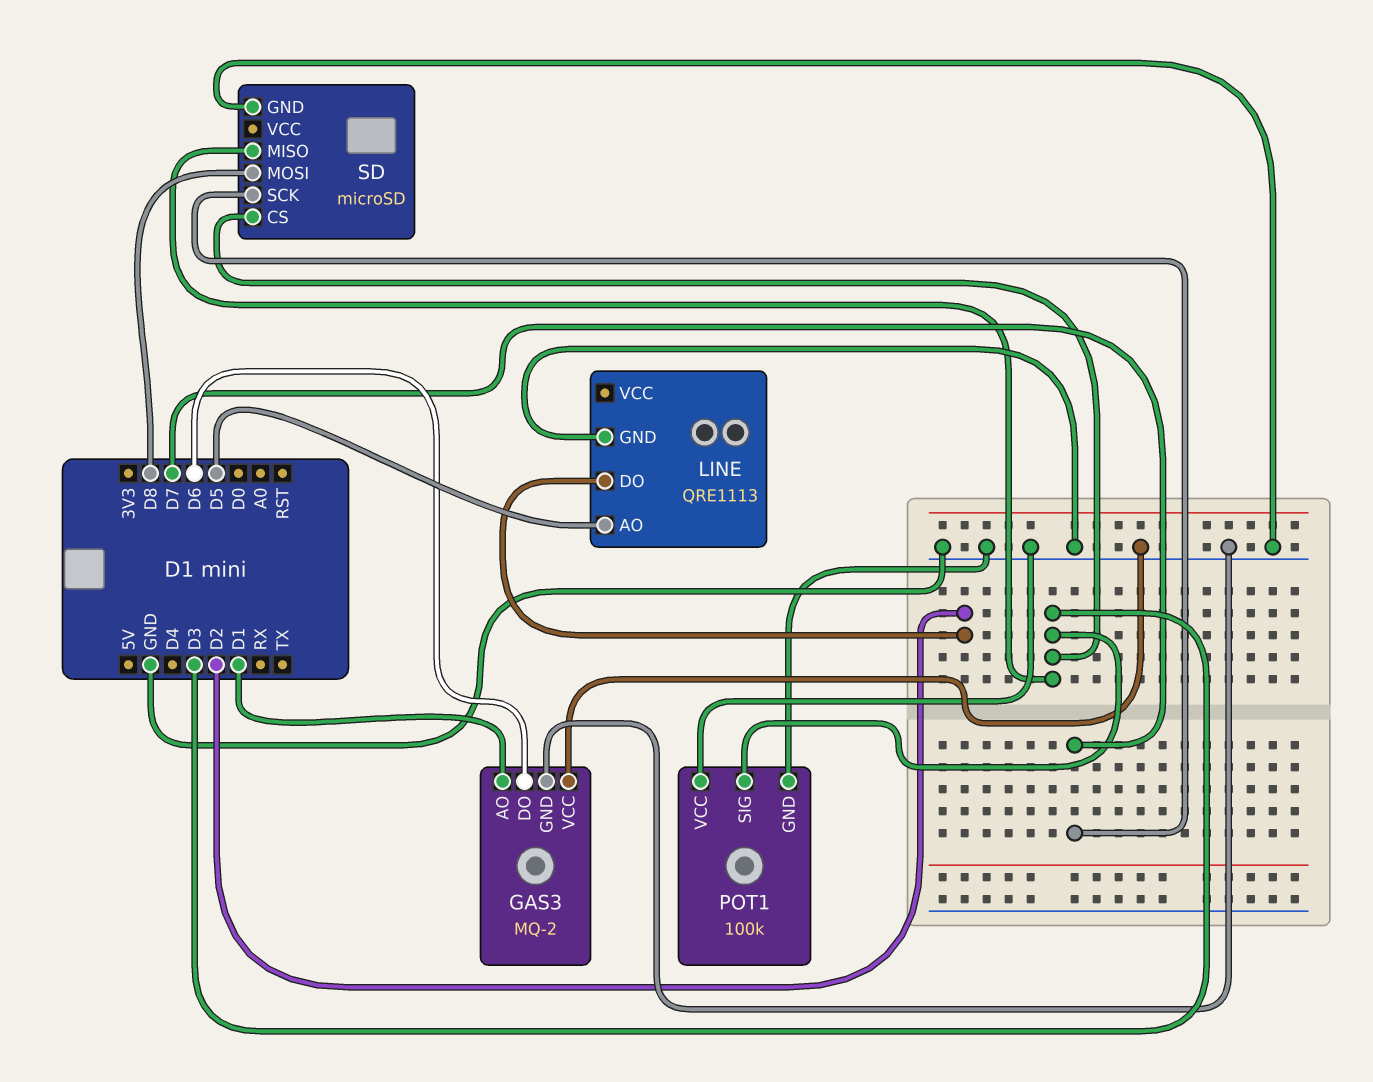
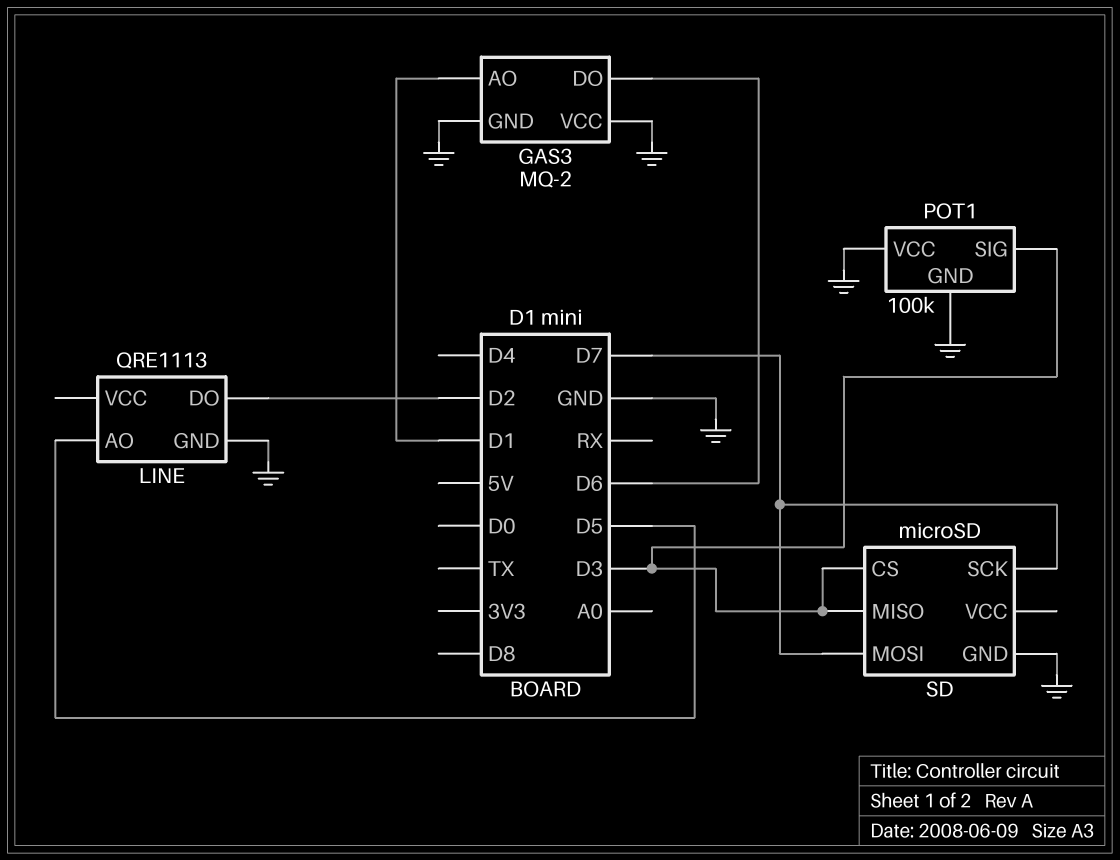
SD pin MOSI: D8 -> D7

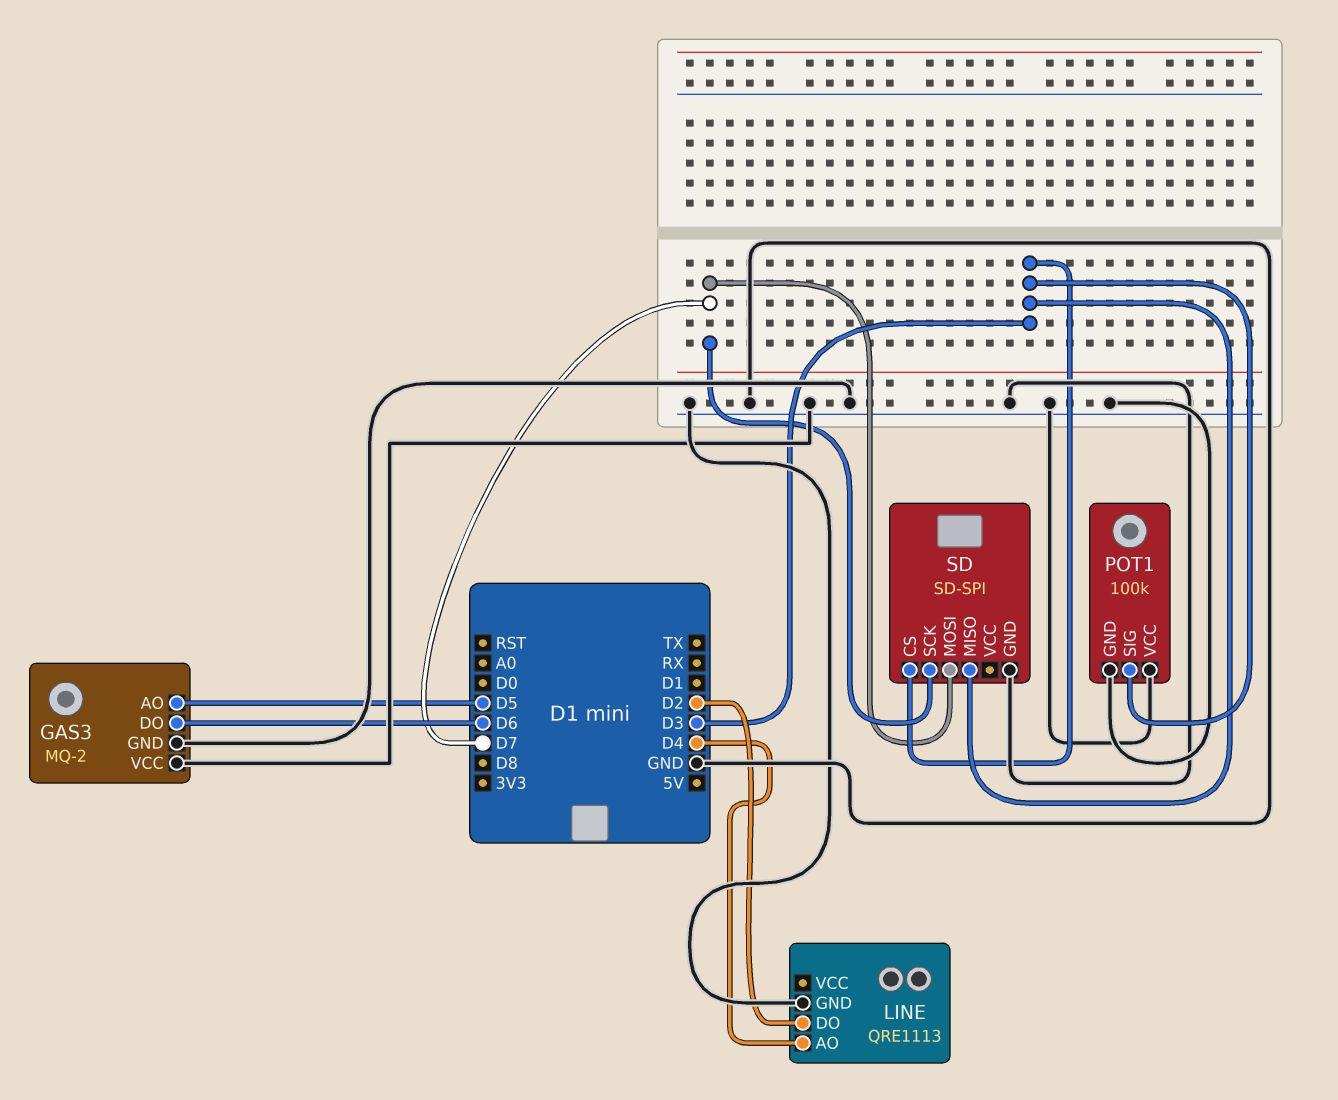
GAS3 pin AO: D1 -> D5
LINE pin AO: D5 -> D4
SD: microSD -> SD-SPI

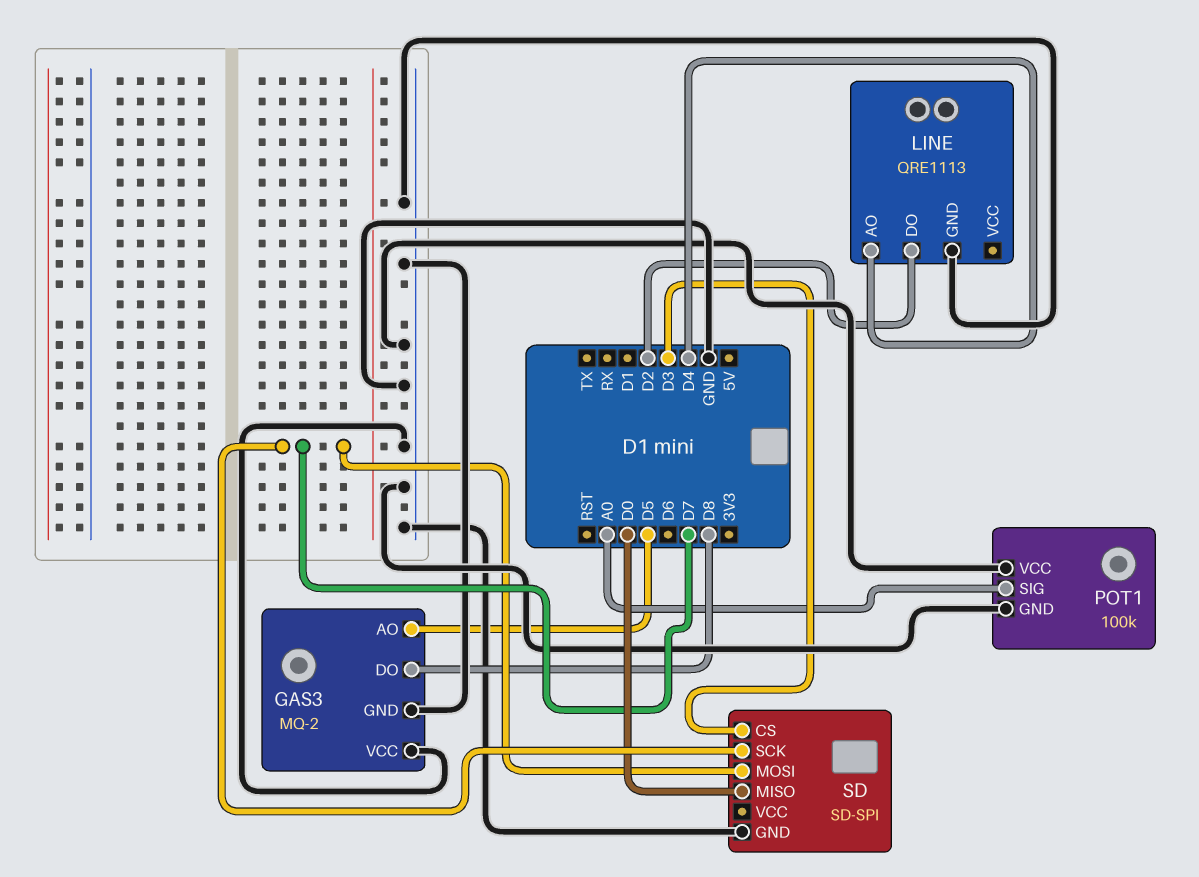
GAS3 pin DO: D6 -> D8
POT1 pin SIG: D3 -> A0
SD pin MISO: D3 -> D0

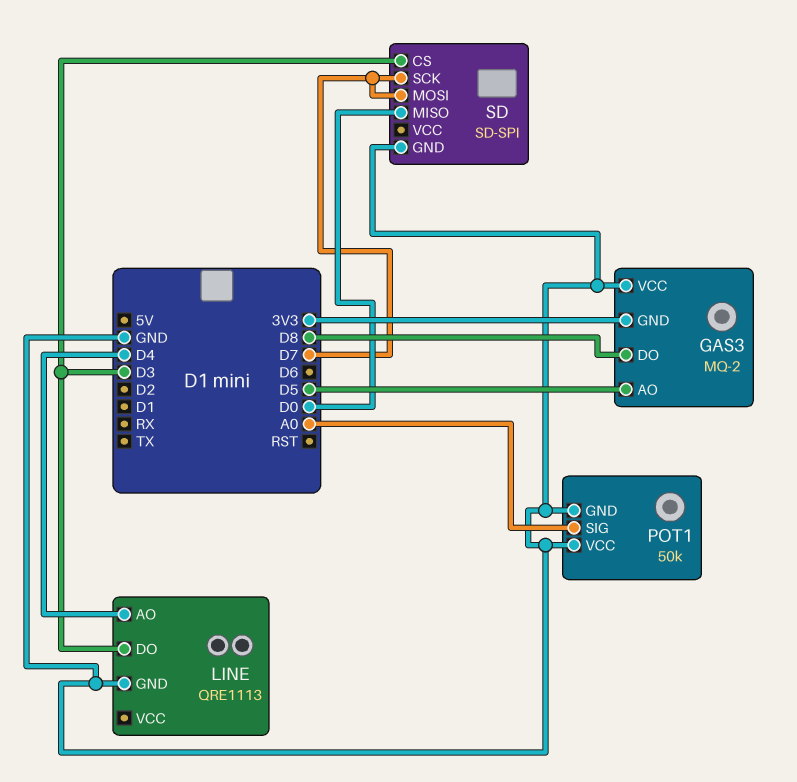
GAS3 pin GND: GND -> 3V3
LINE pin DO: D2 -> D3
POT1: 100k -> 50k

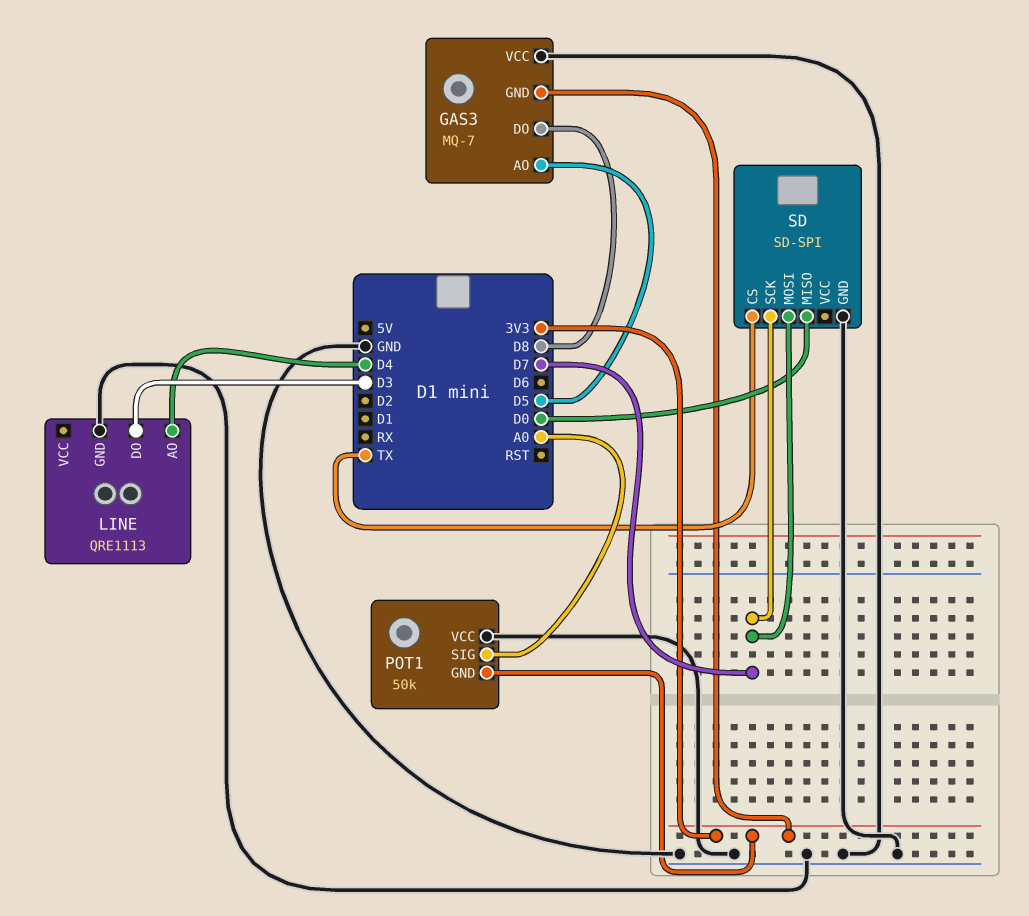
GAS3: MQ-2 -> MQ-7
POT1 pin GND: GND -> 3V3
SD pin CS: D3 -> TX

